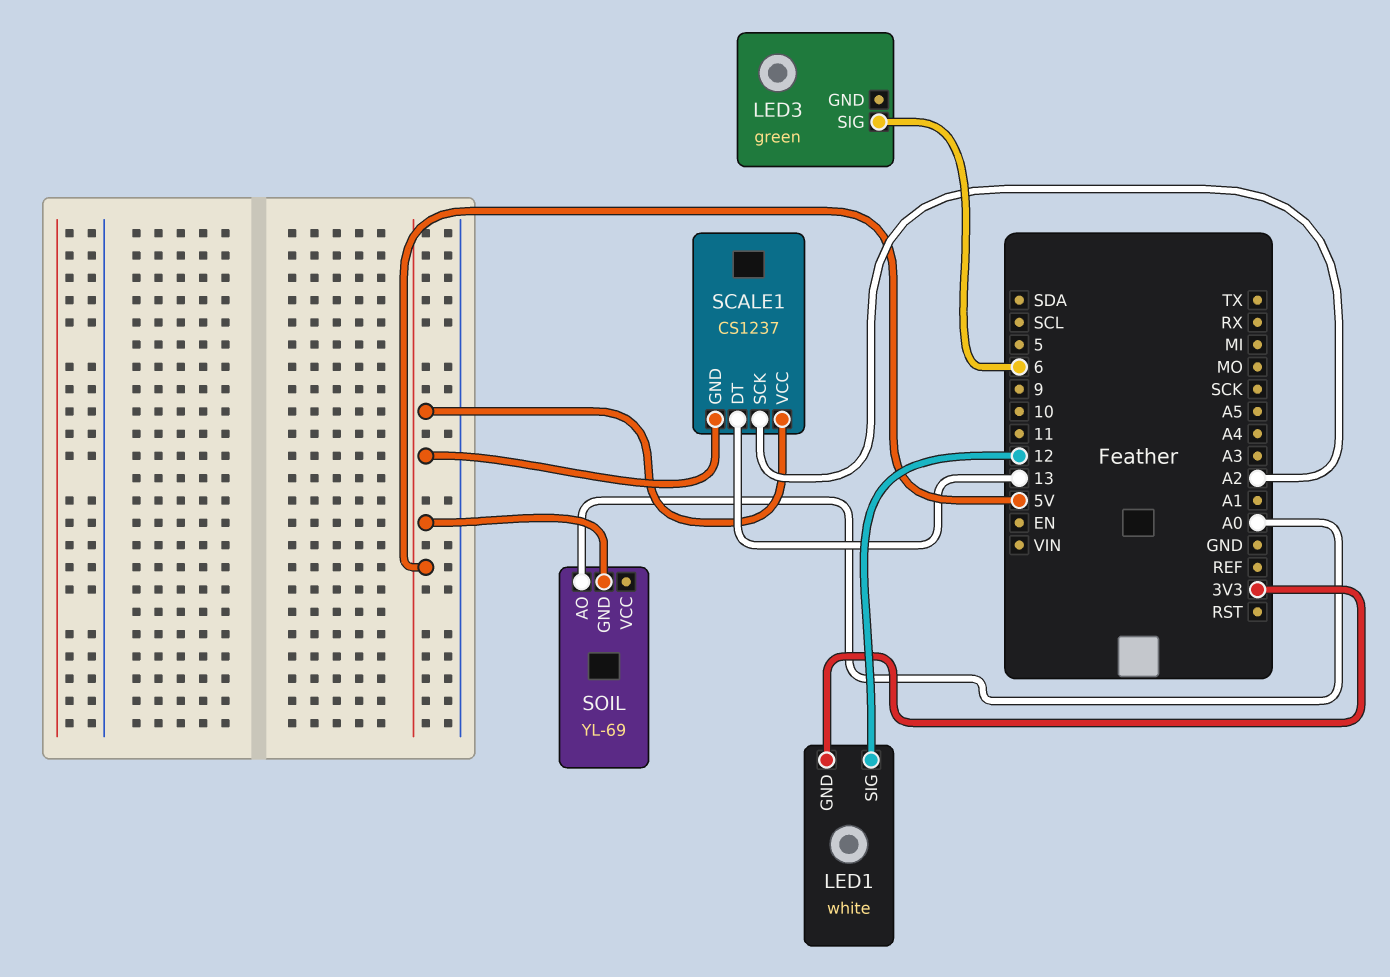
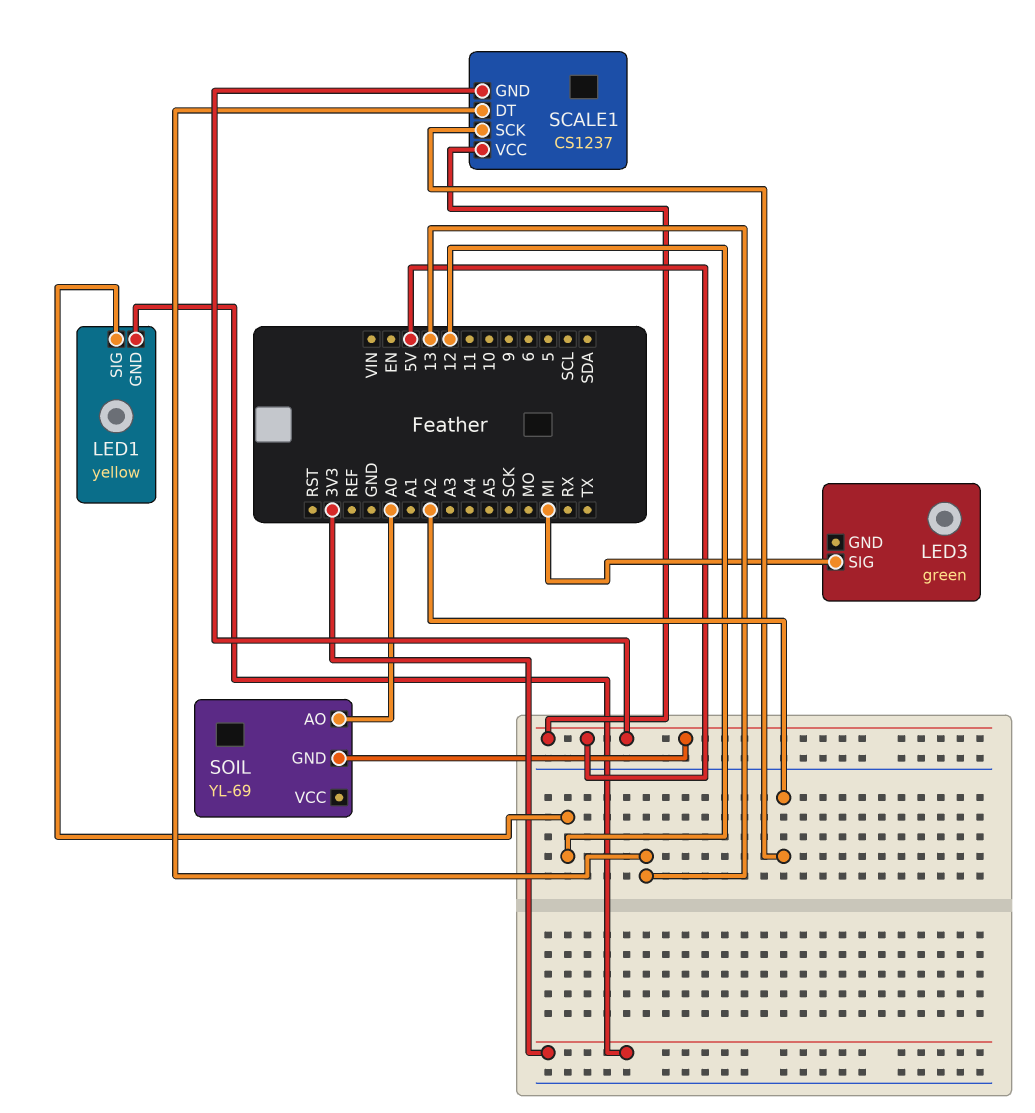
LED1: white -> yellow
LED3 pin SIG: 6 -> MI

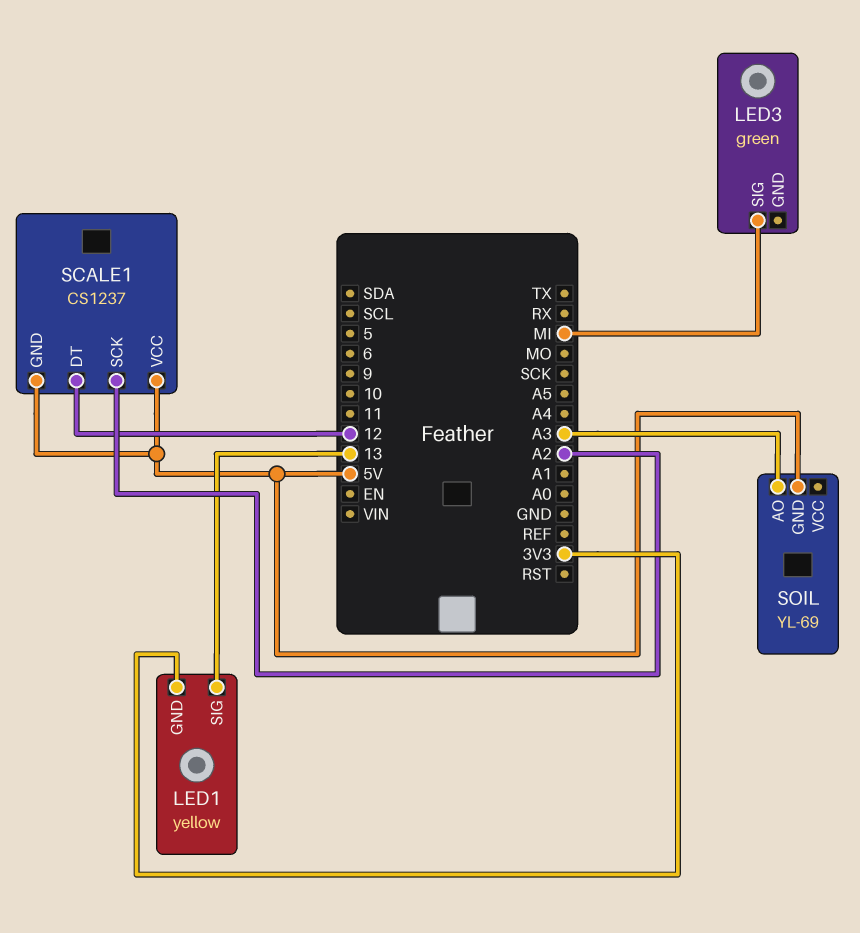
LED1 pin SIG: 12 -> 13
SCALE1 pin DT: 13 -> 12
SOIL pin AO: A0 -> A3

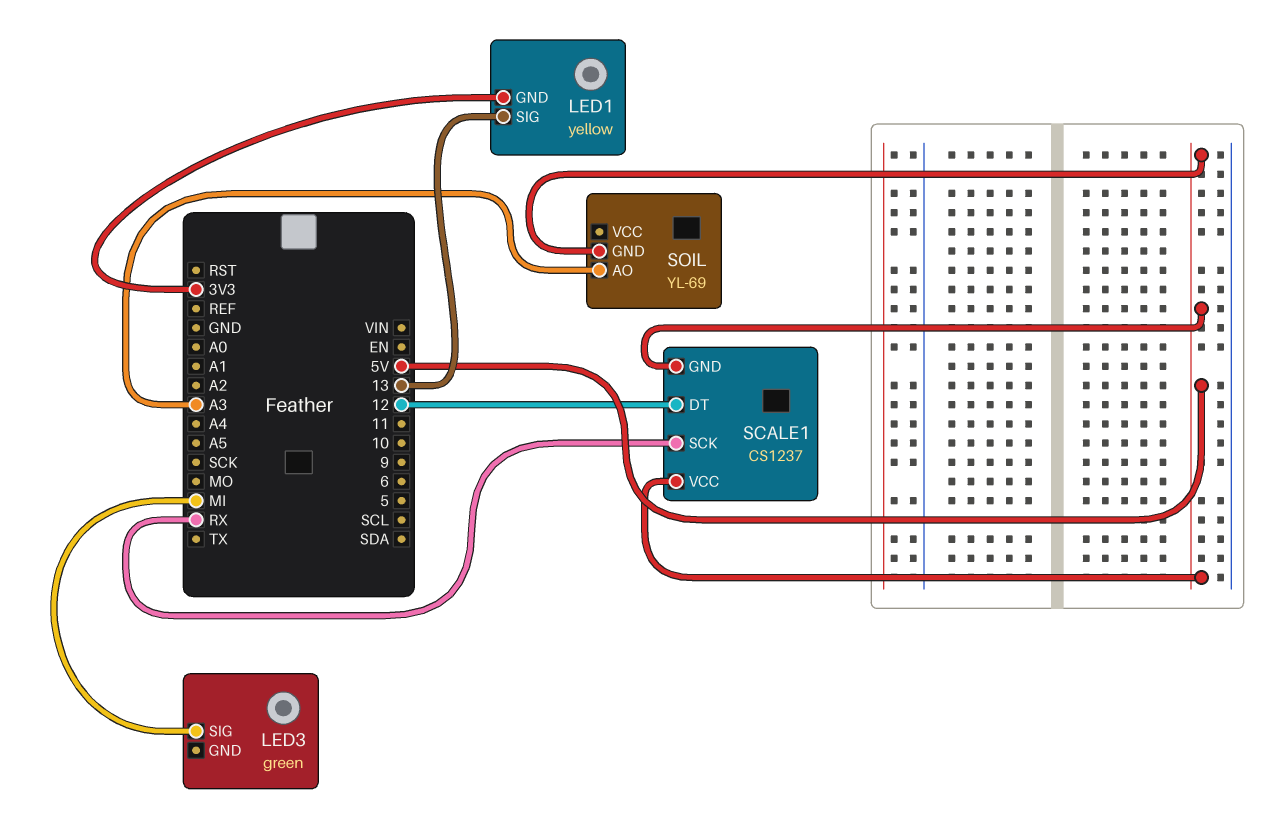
SCALE1 pin SCK: A2 -> RX

